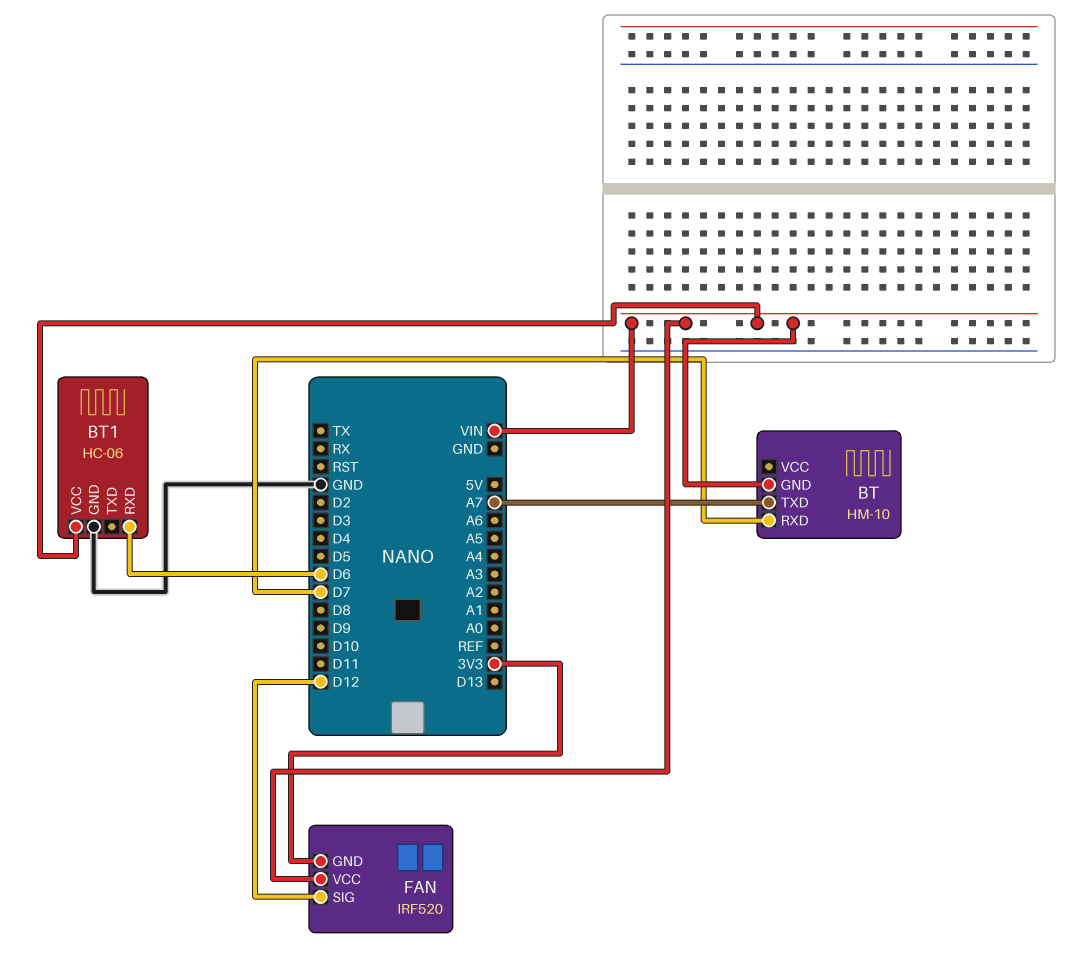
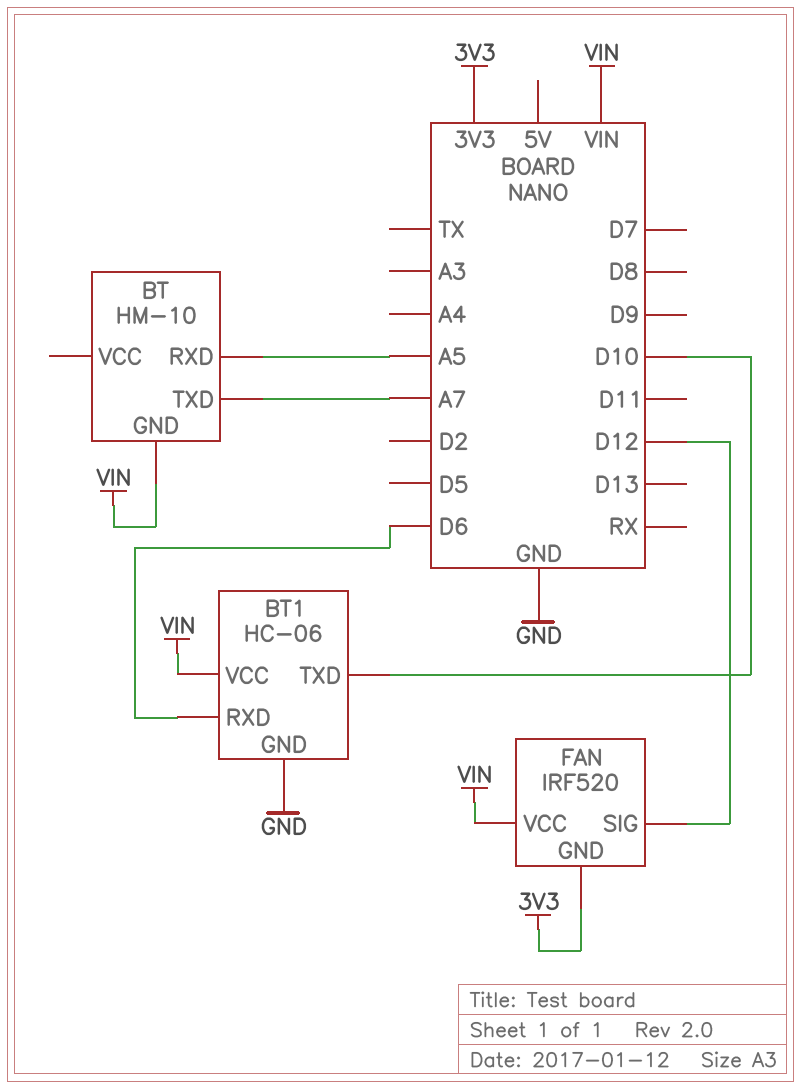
BT pin RXD: D7 -> A5
BT1 pin TXD: none -> D10

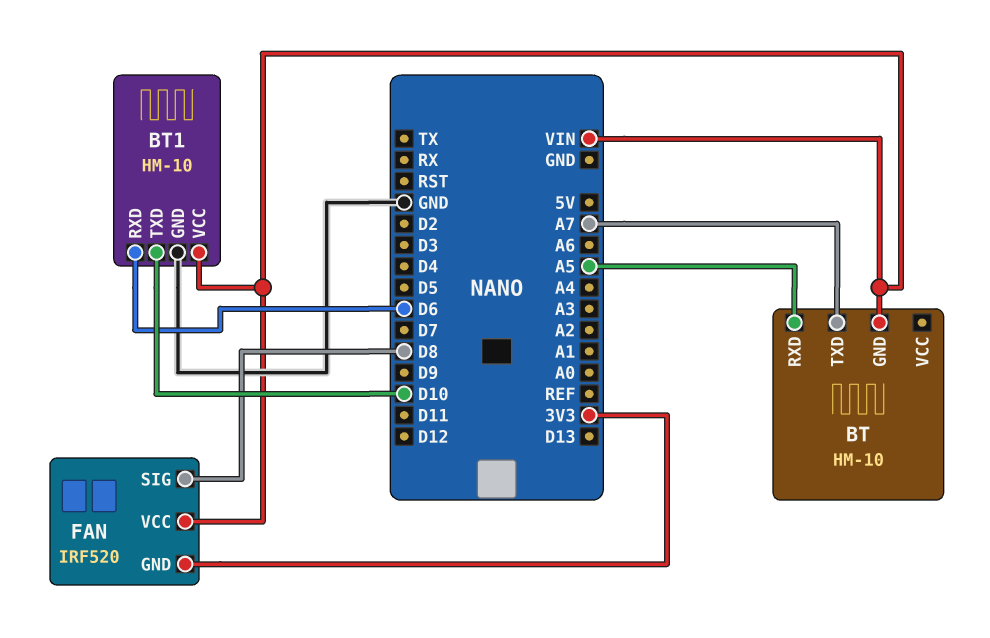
BT1: HC-06 -> HM-10
FAN pin SIG: D12 -> D8

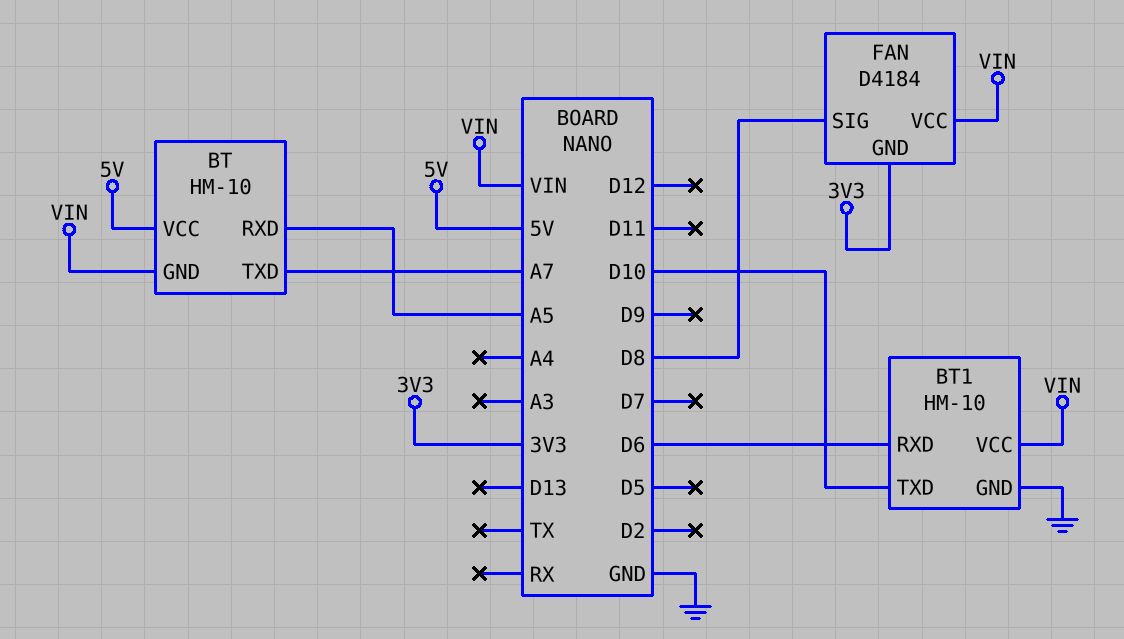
BT pin VCC: none -> 5V
FAN: IRF520 -> D4184

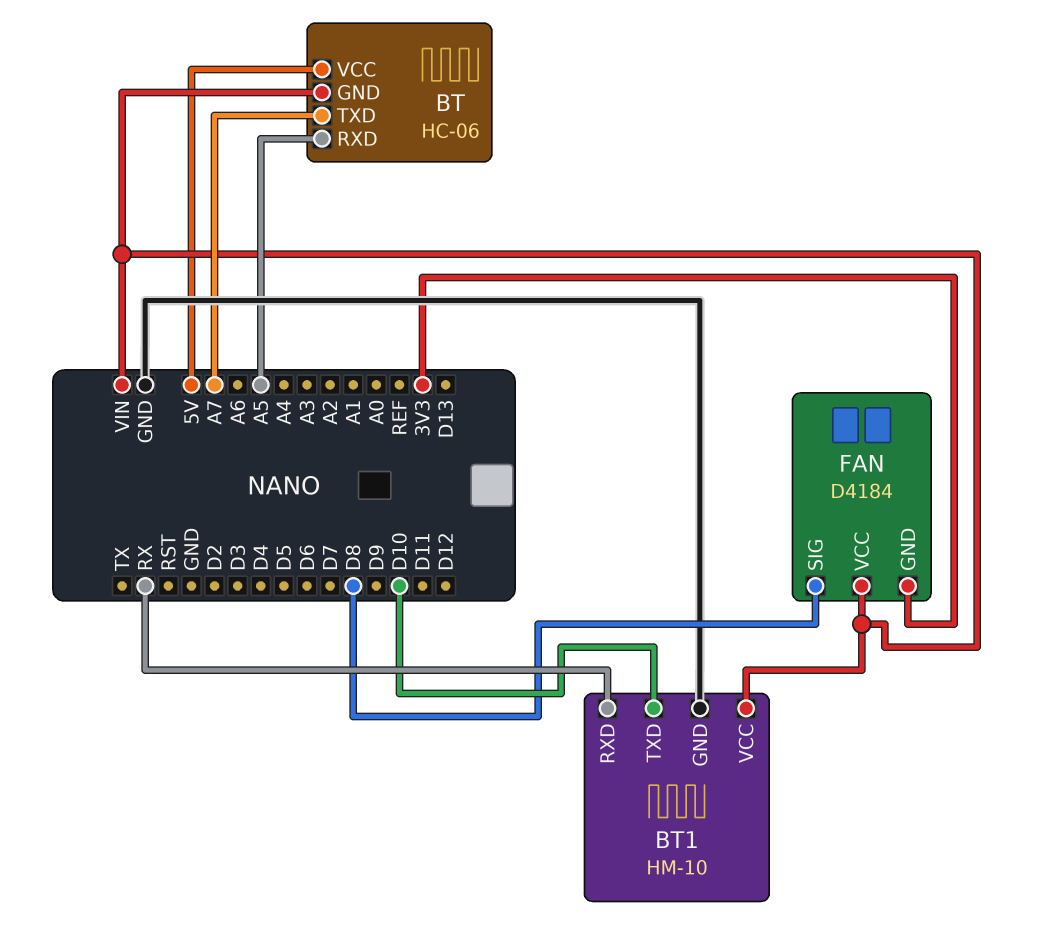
BT: HM-10 -> HC-06
BT1 pin RXD: D6 -> RX

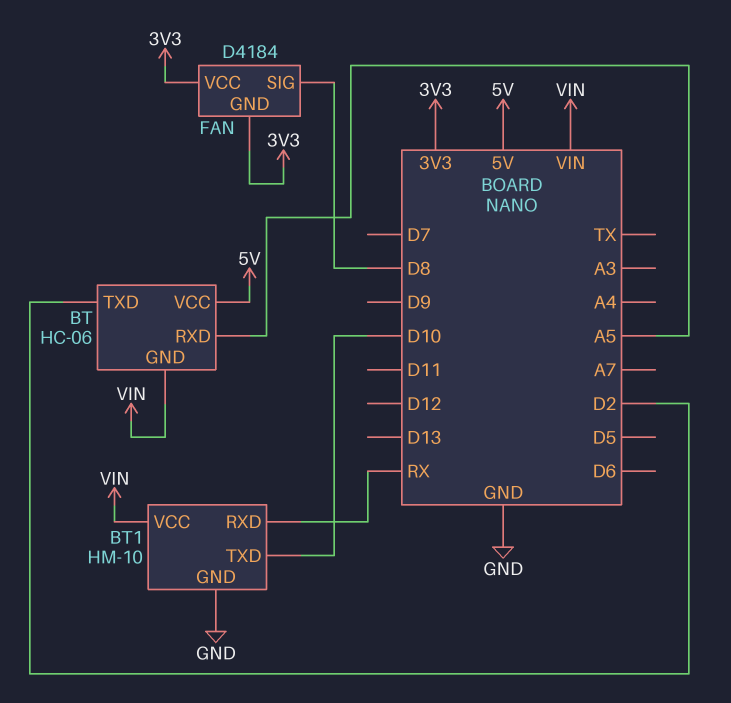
BT pin TXD: A7 -> D2
FAN pin VCC: VIN -> 3V3

